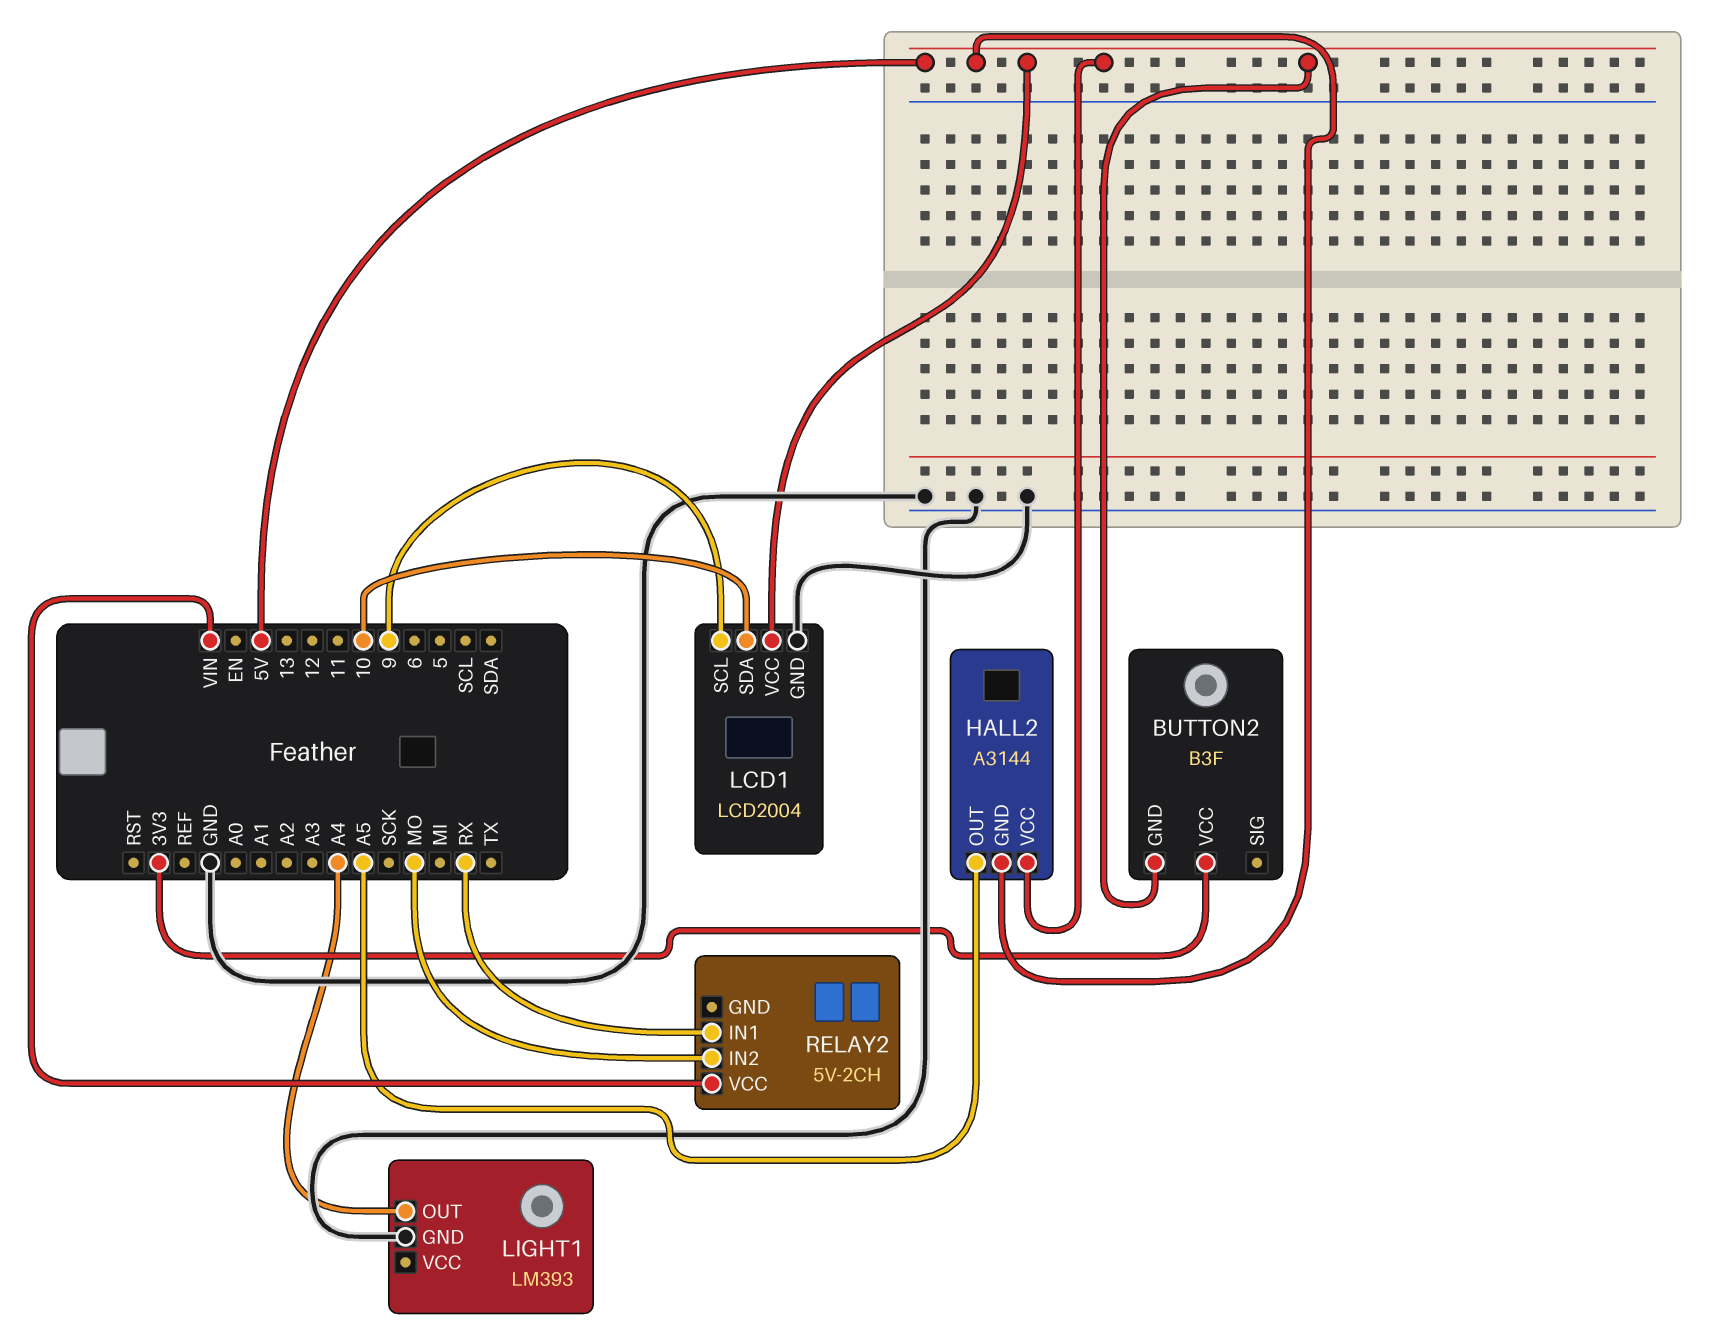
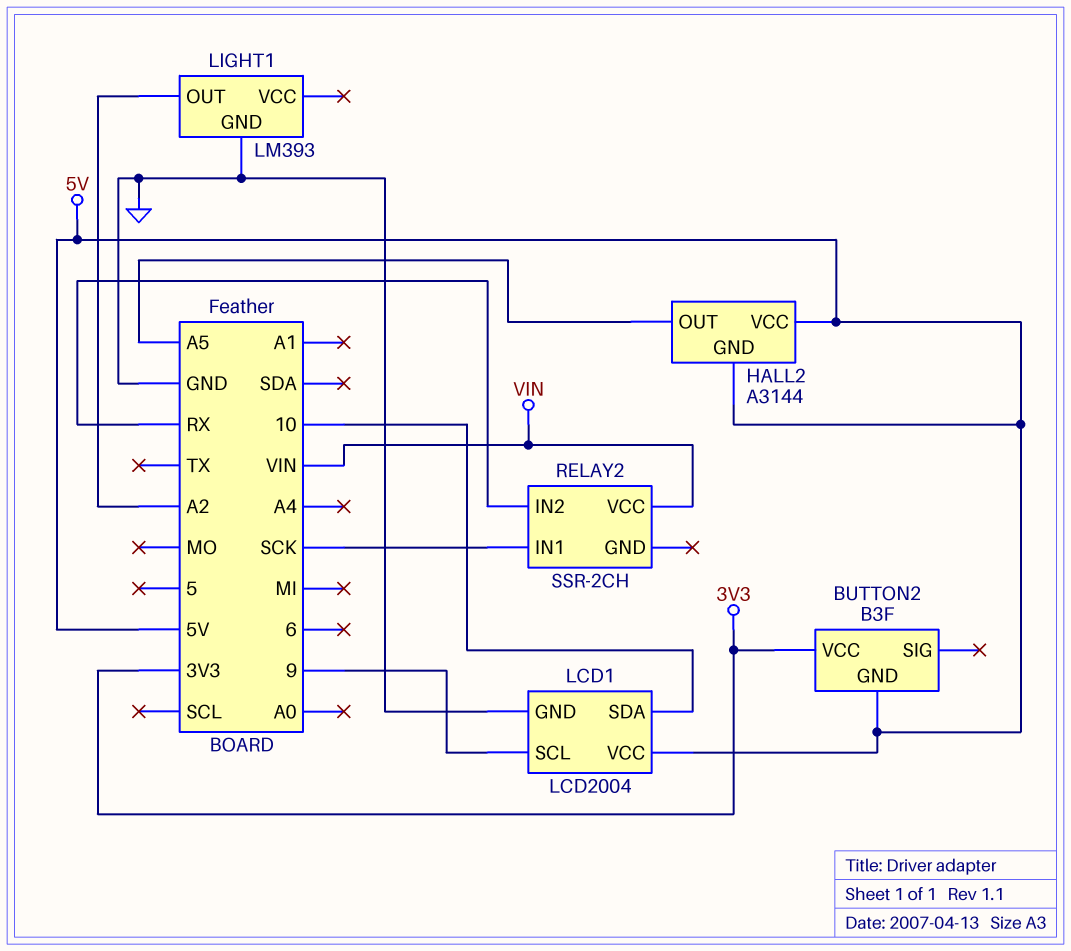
LIGHT1 pin OUT: A4 -> A2
RELAY2: 5V-2CH -> SSR-2CH
RELAY2 pin IN1: RX -> SCK
RELAY2 pin IN2: MO -> RX

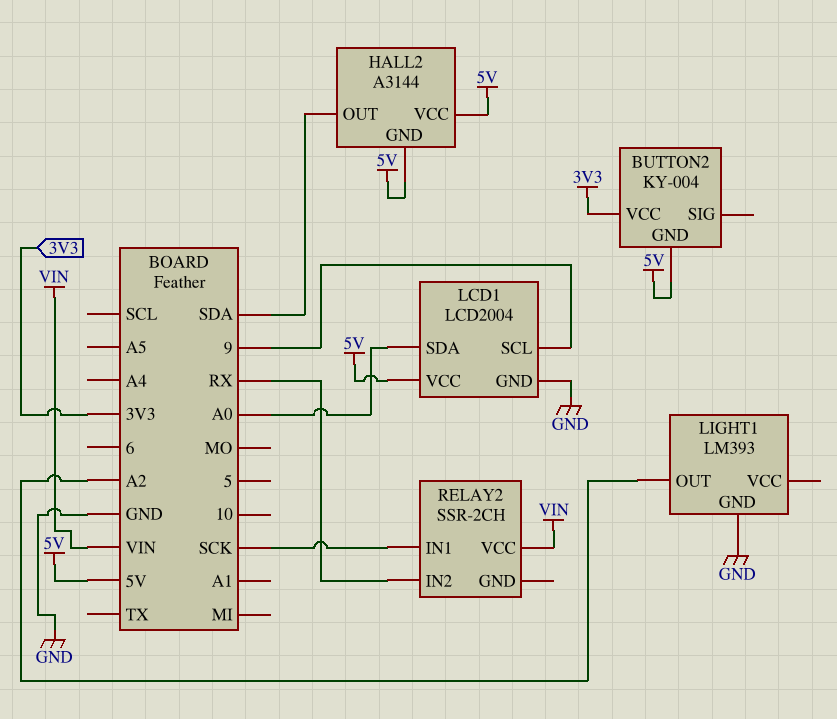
BUTTON2: B3F -> KY-004
HALL2 pin OUT: A5 -> SDA
LCD1 pin SDA: 10 -> A0

